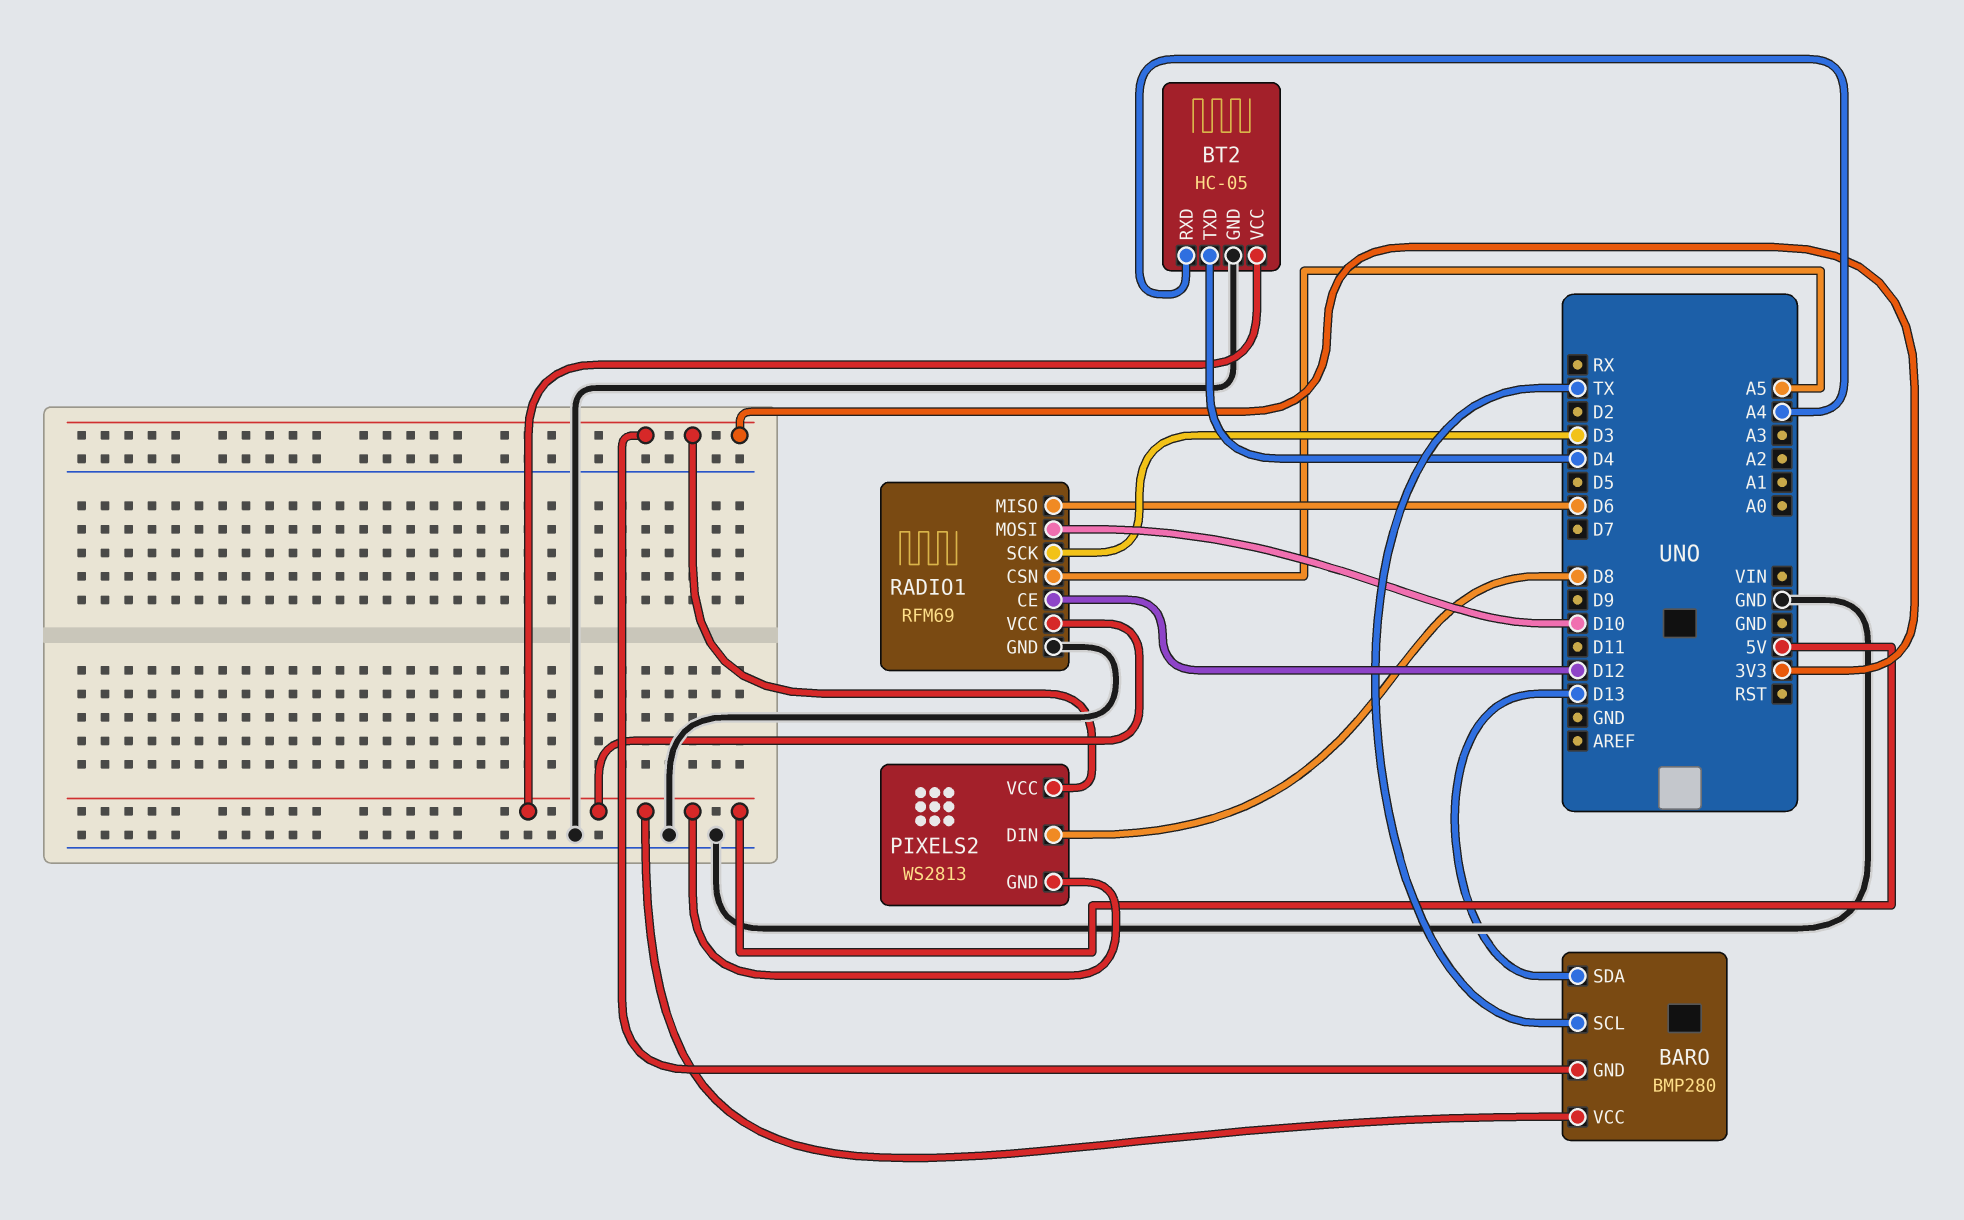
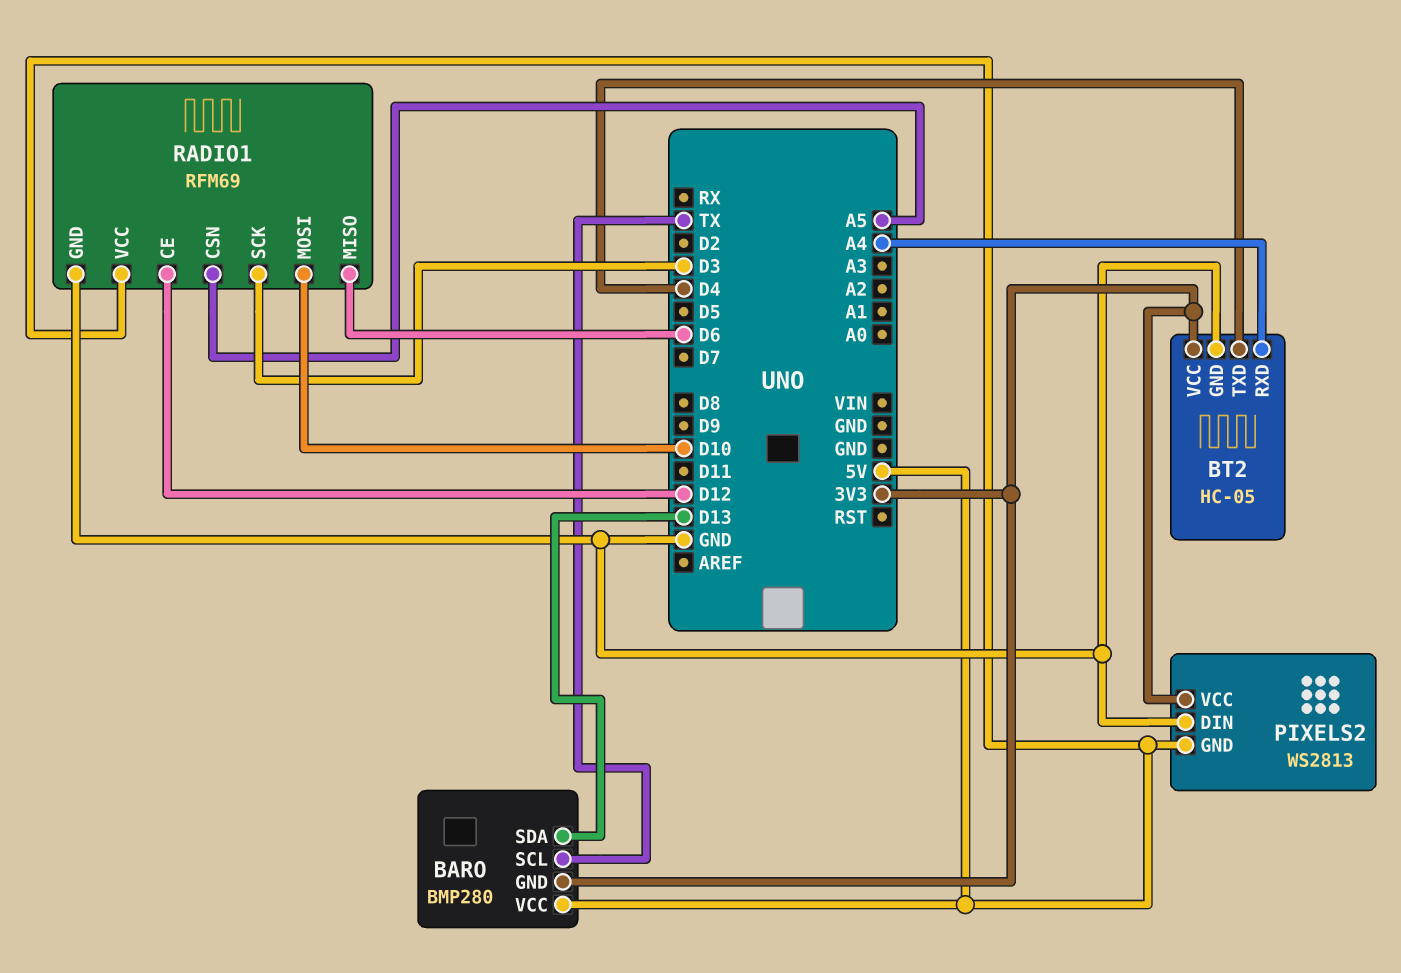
BT2 pin VCC: 5V -> 3V3
PIXELS2 pin DIN: D8 -> GND

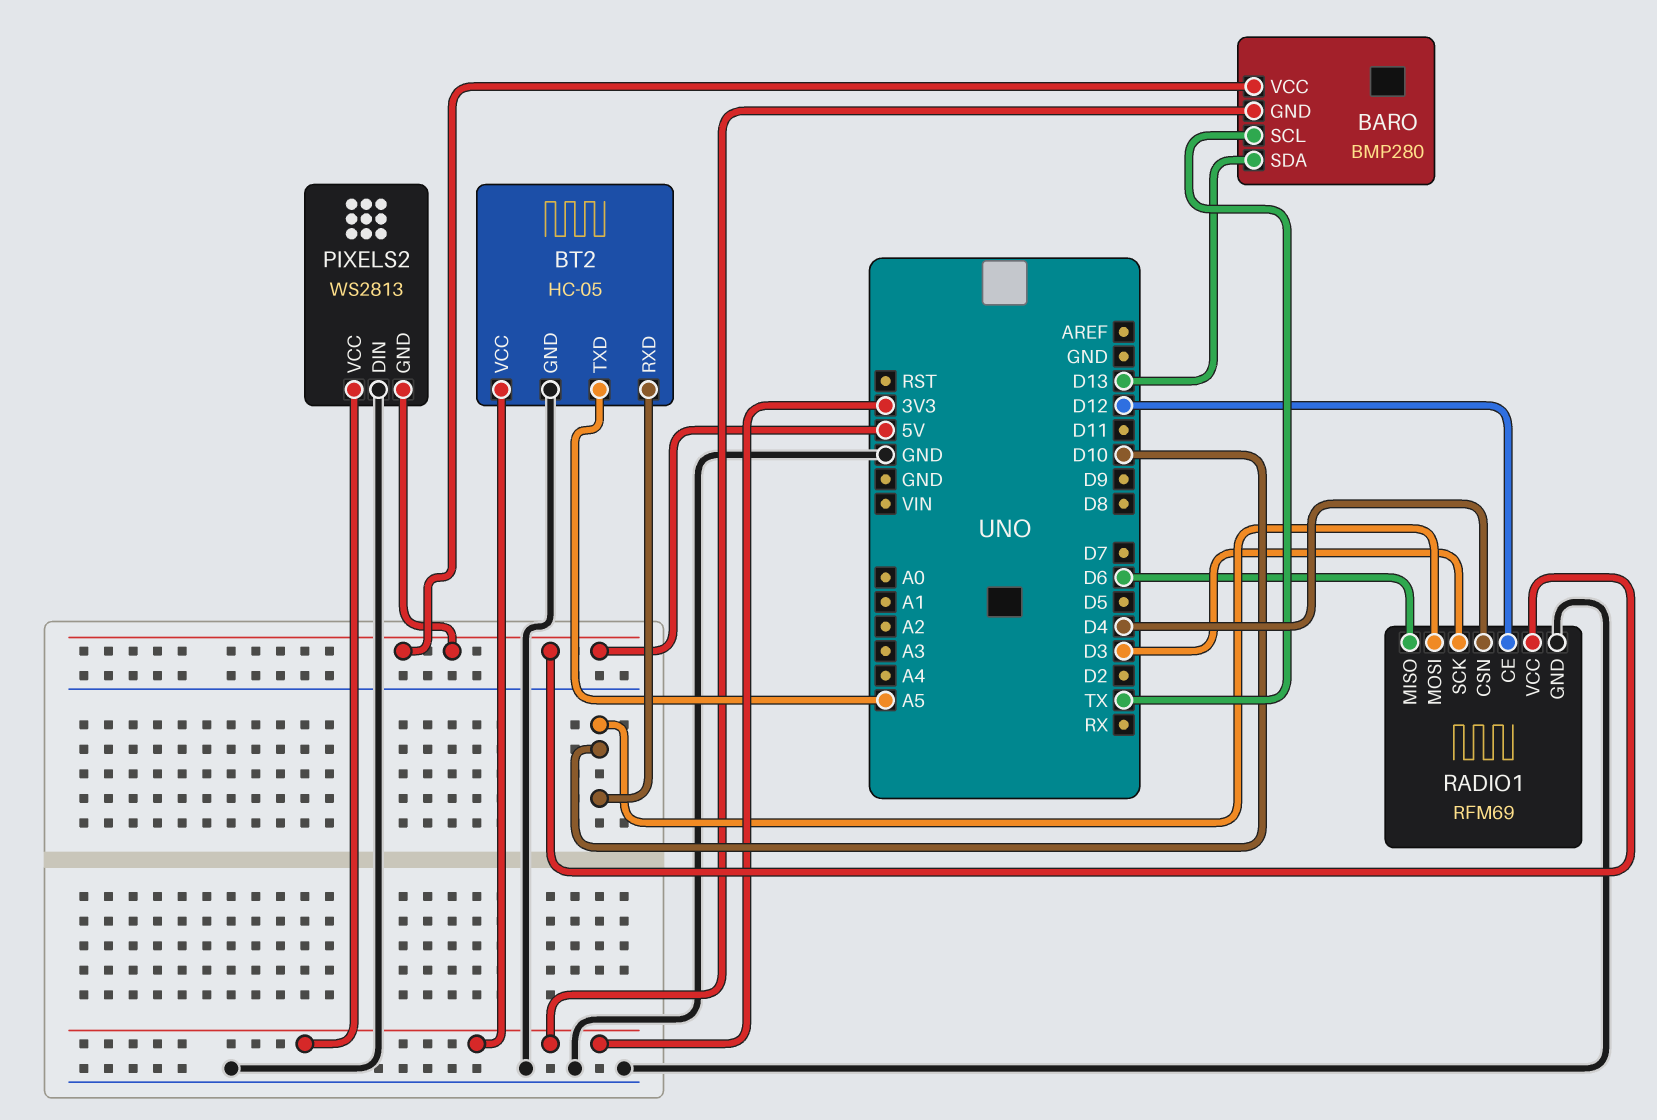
BT2 pin RXD: A4 -> D10
BT2 pin TXD: D4 -> A5
RADIO1 pin CSN: A5 -> D4

